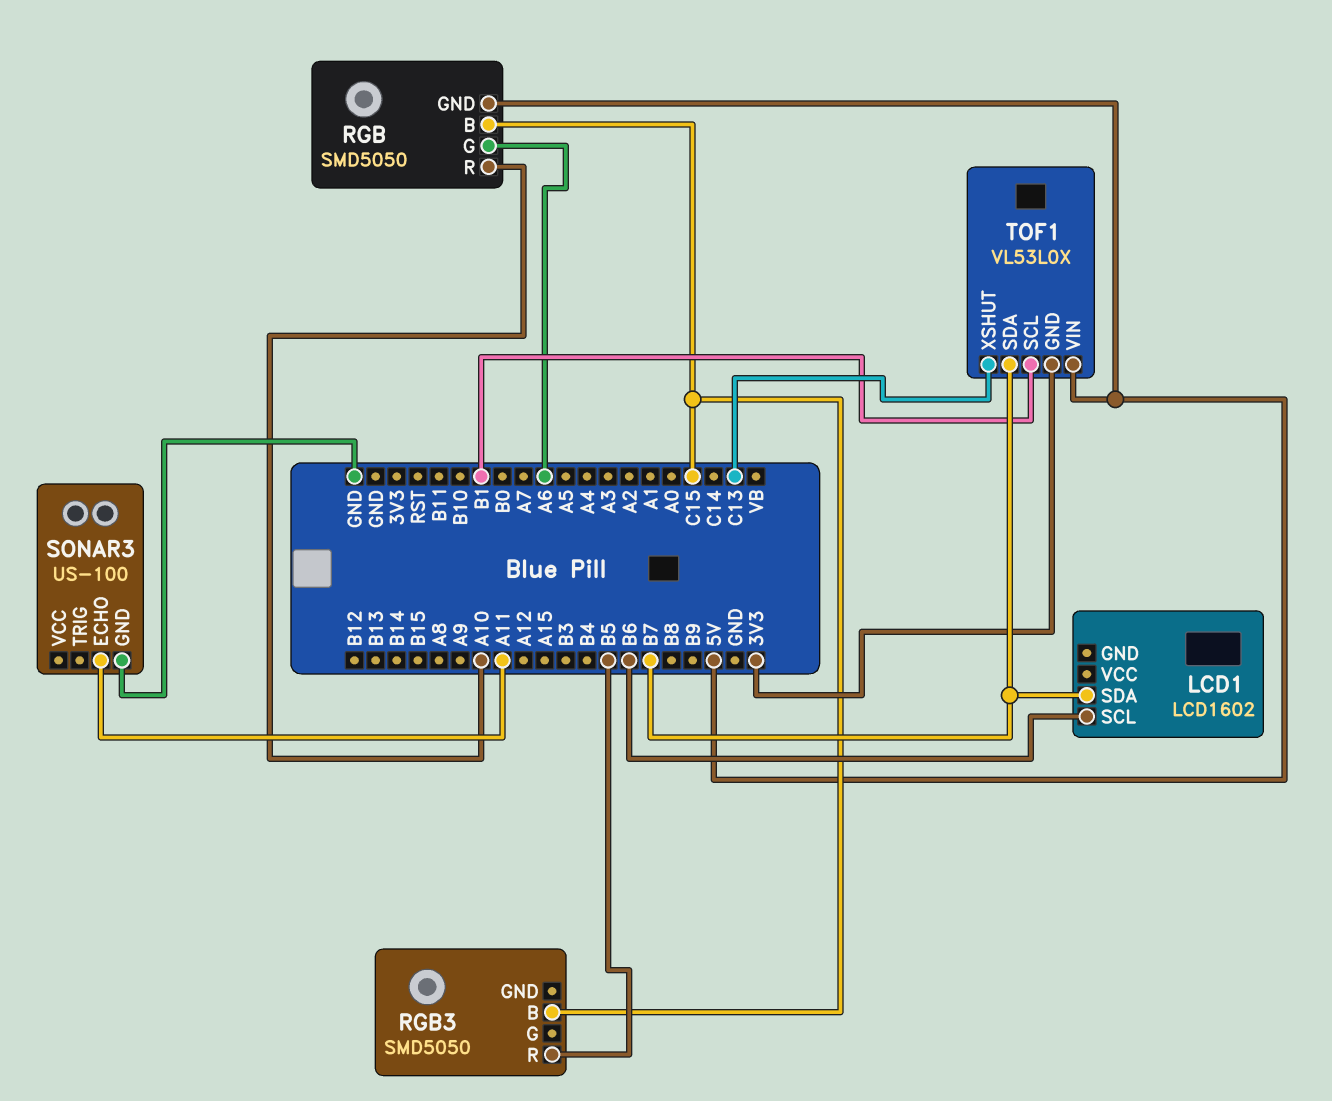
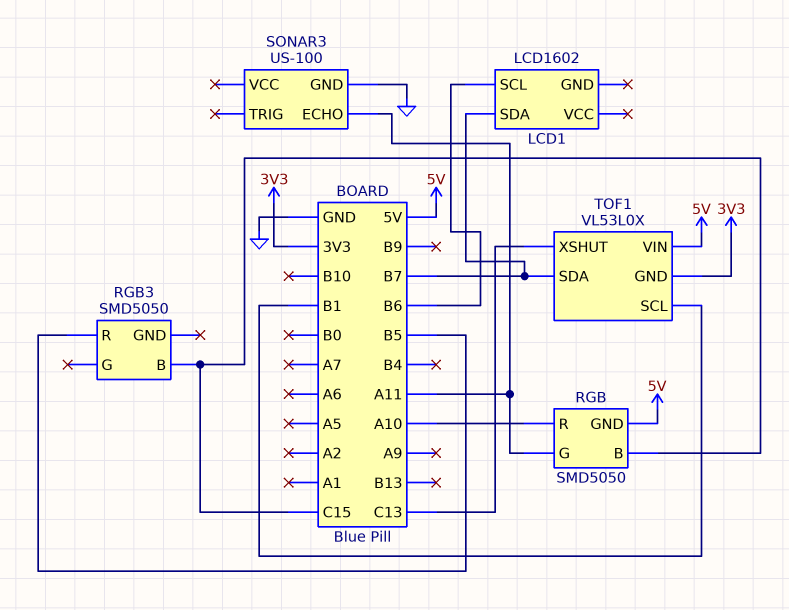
RGB pin G: A6 -> A11

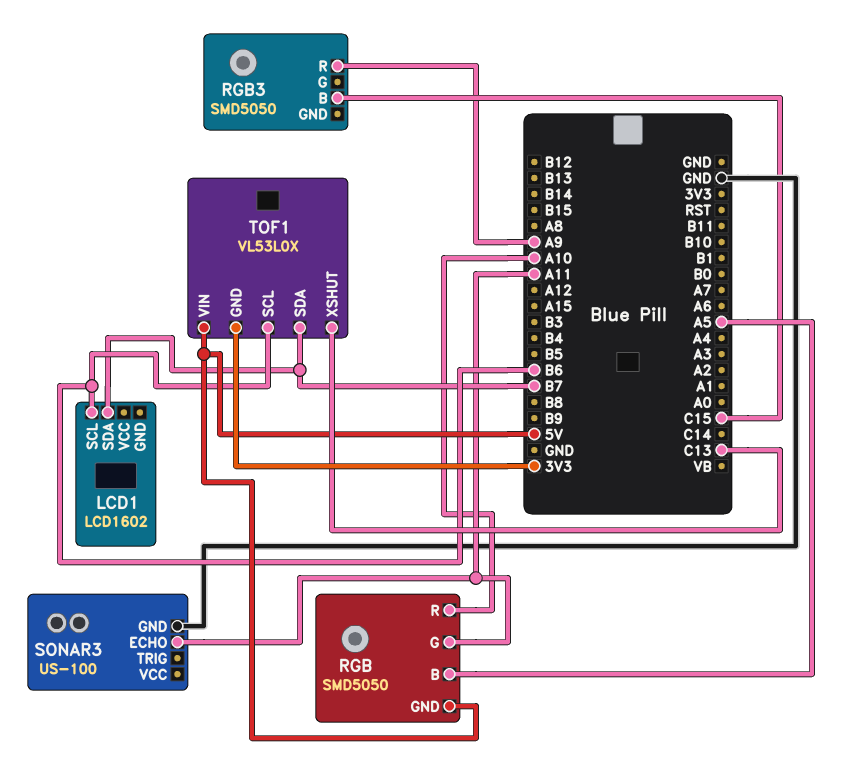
RGB pin B: C15 -> A5
RGB3 pin R: B5 -> A9
TOF1 pin SCL: B1 -> B6

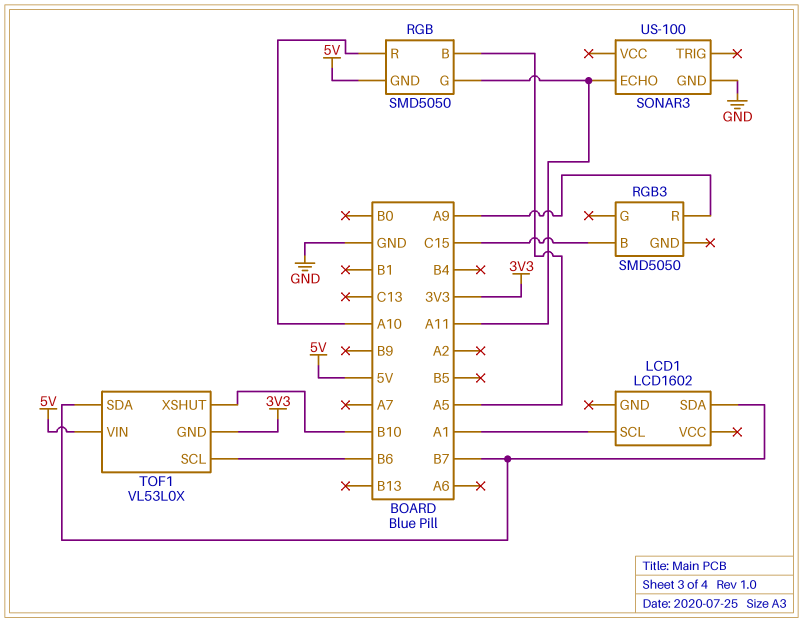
LCD1 pin SCL: B6 -> A1
TOF1 pin XSHUT: C13 -> B10

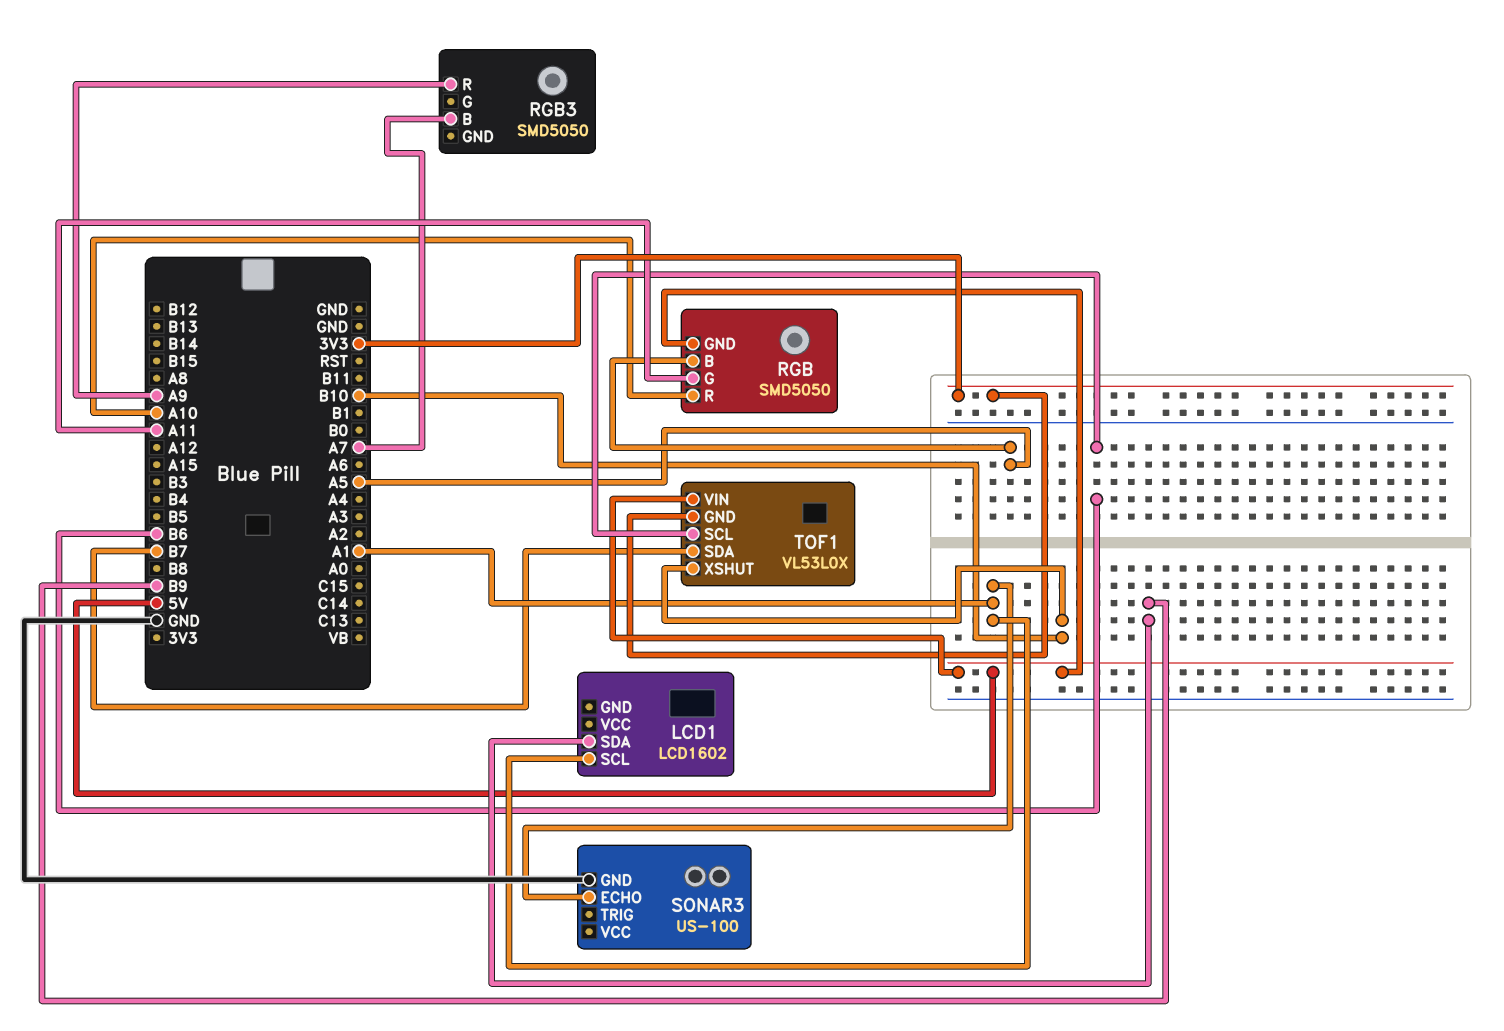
LCD1 pin SDA: B7 -> B9
RGB3 pin B: C15 -> A7
SONAR3 pin ECHO: A11 -> A1

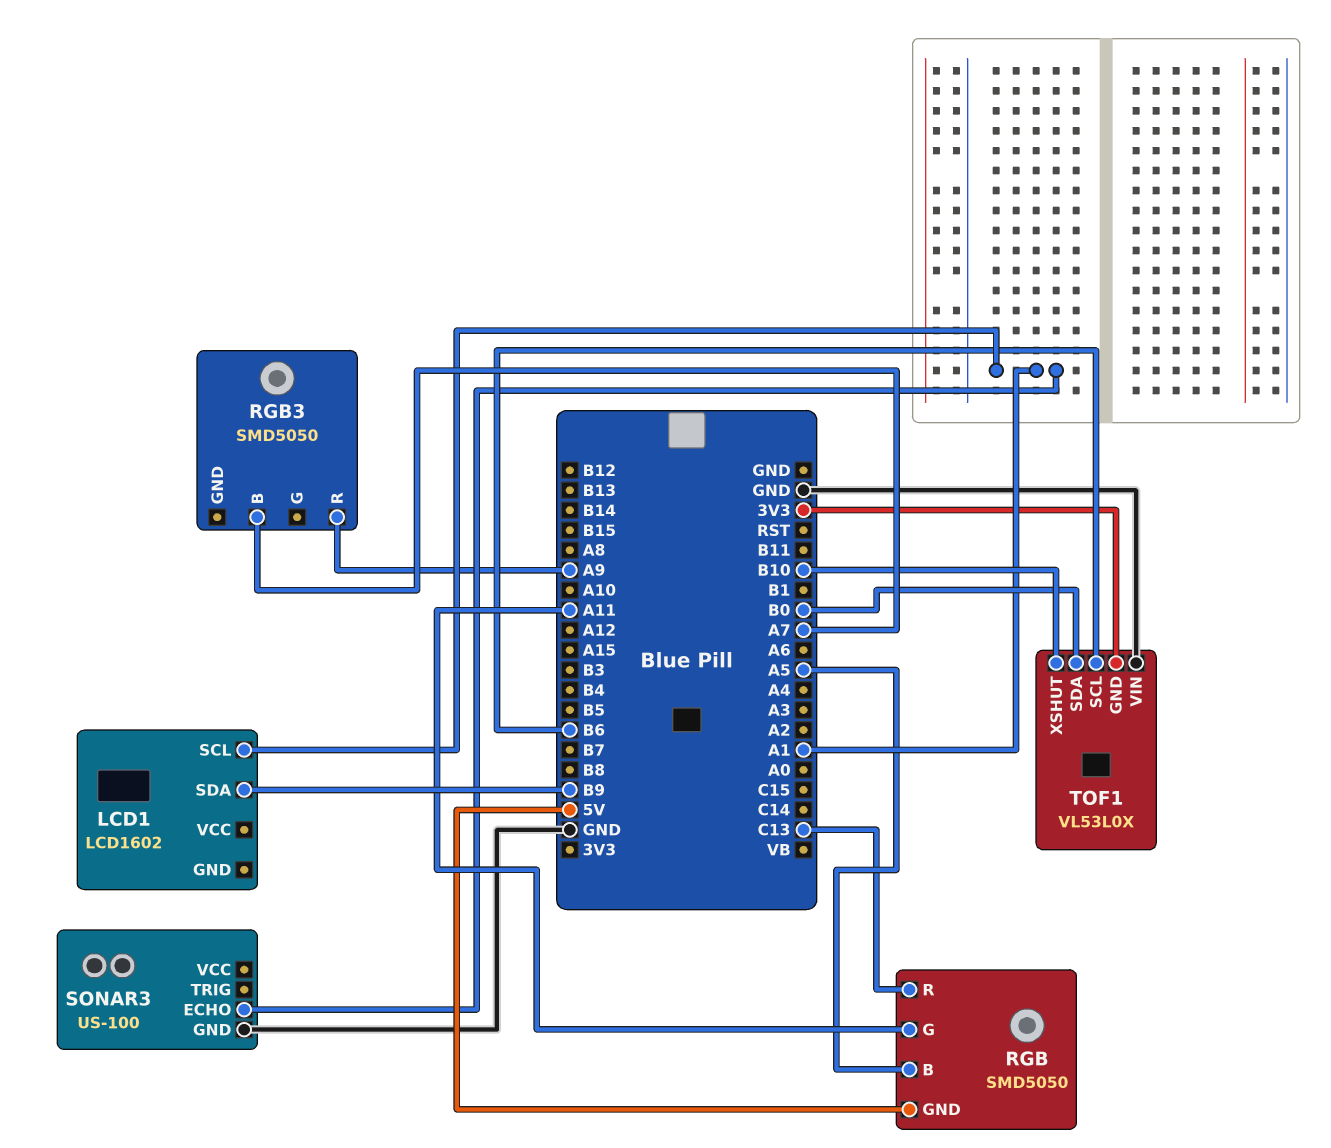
RGB pin R: A10 -> C13
TOF1 pin SDA: B7 -> B0
TOF1 pin VIN: 5V -> GND

